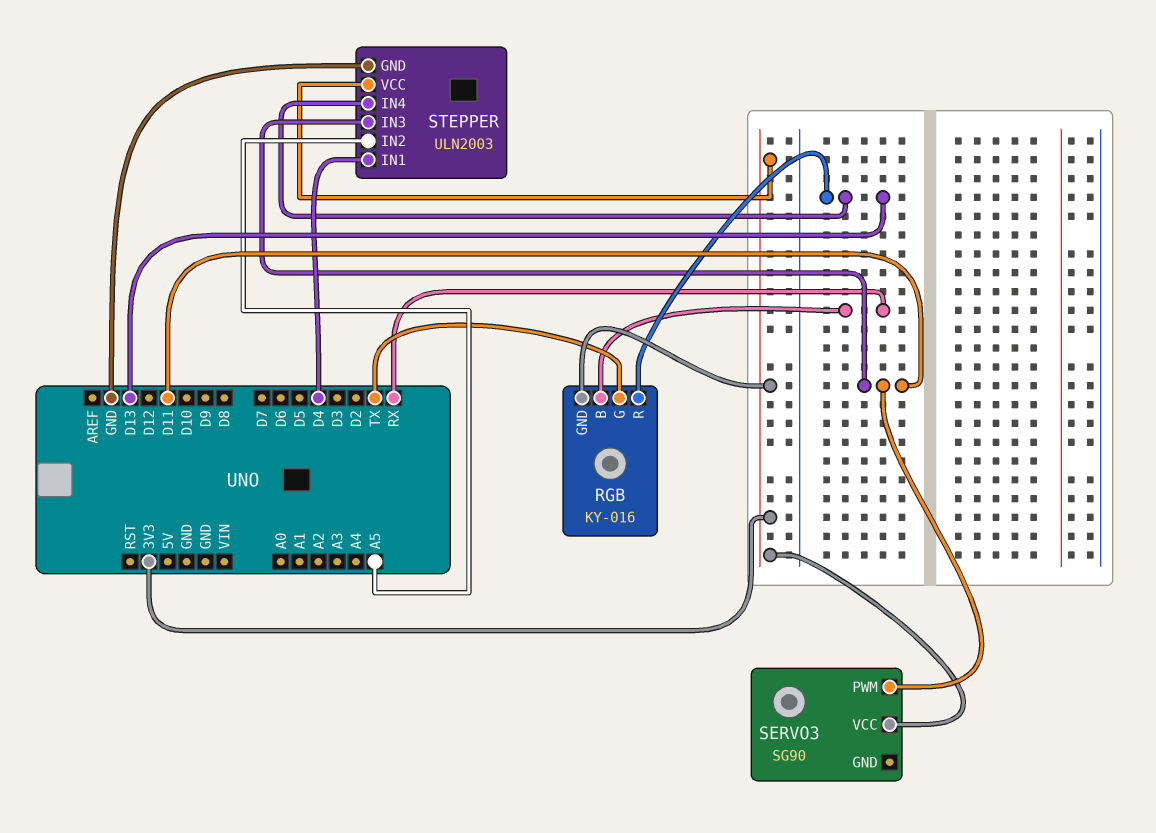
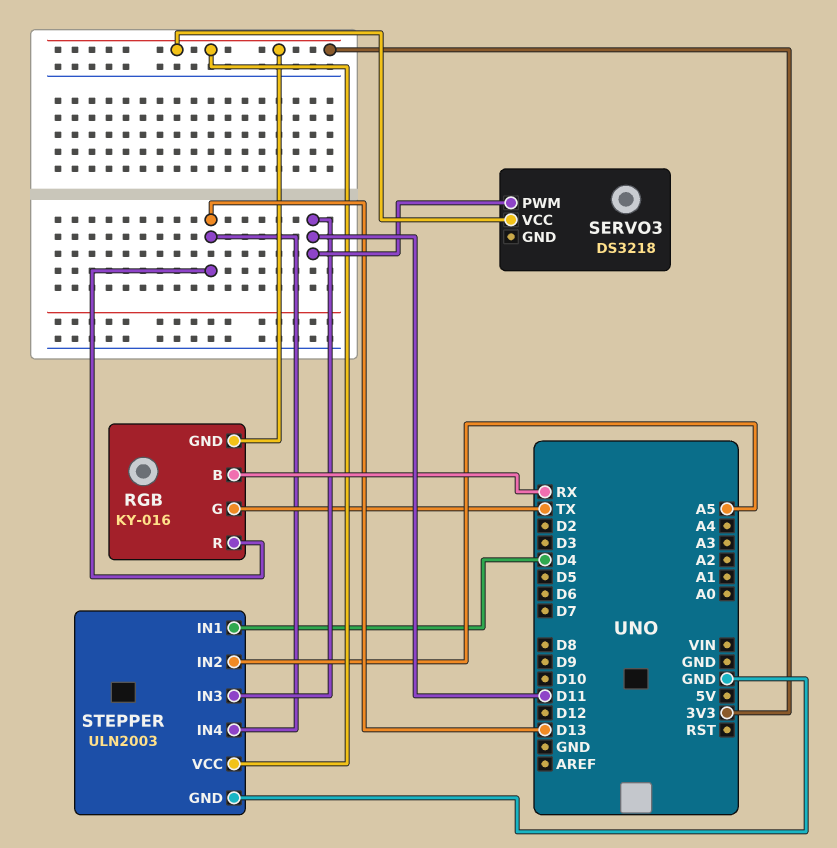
SERVO3: SG90 -> DS3218

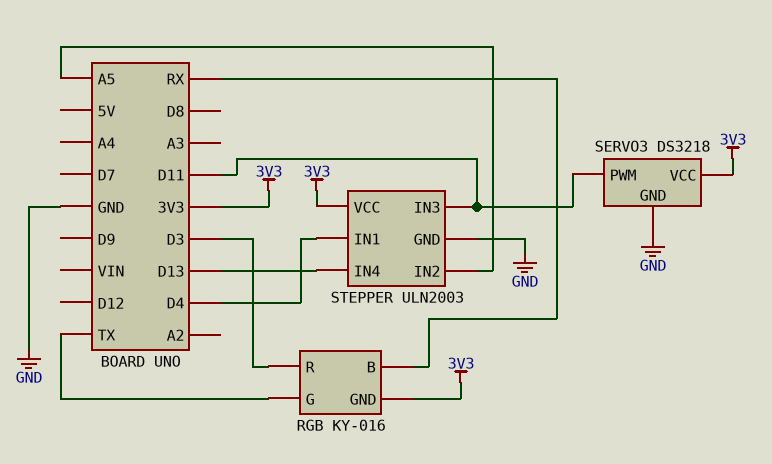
RGB pin R: D13 -> D3
SERVO3 pin GND: none -> GND

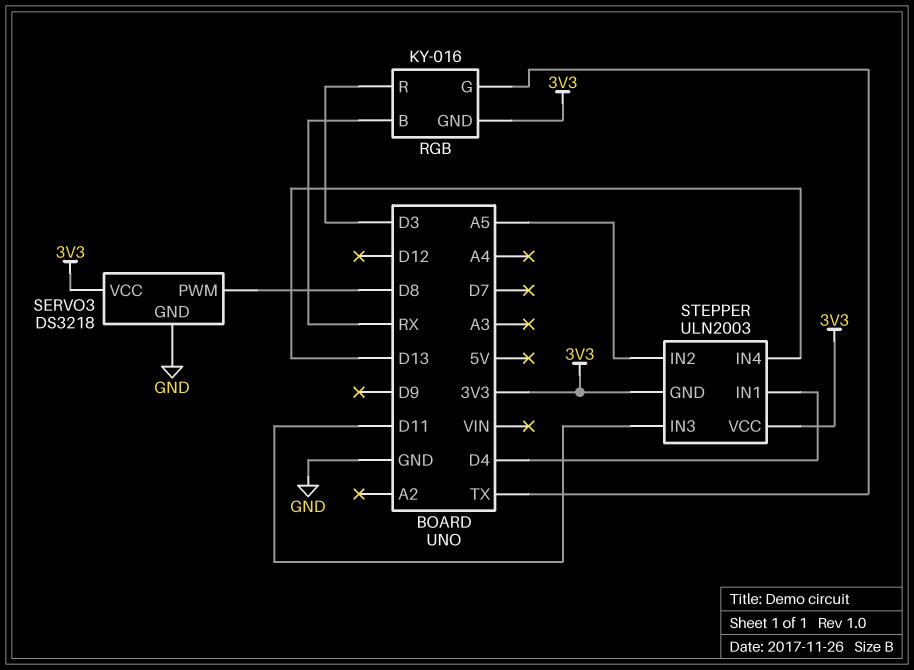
SERVO3 pin PWM: D11 -> D8
STEPPER pin GND: GND -> 3V3

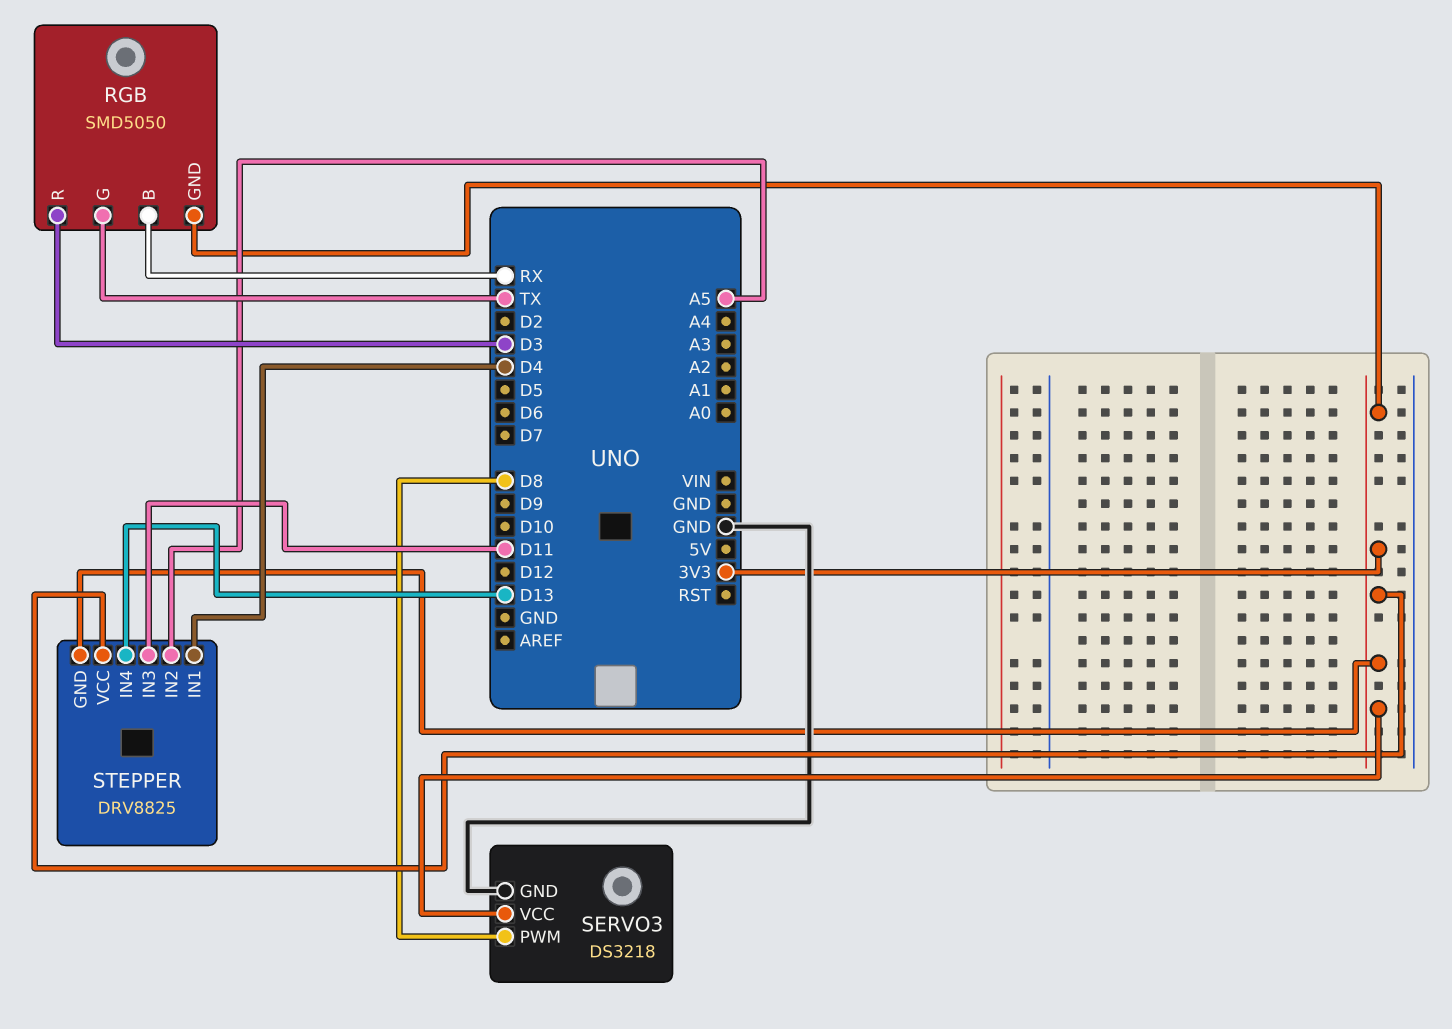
RGB: KY-016 -> SMD5050
STEPPER: ULN2003 -> DRV8825

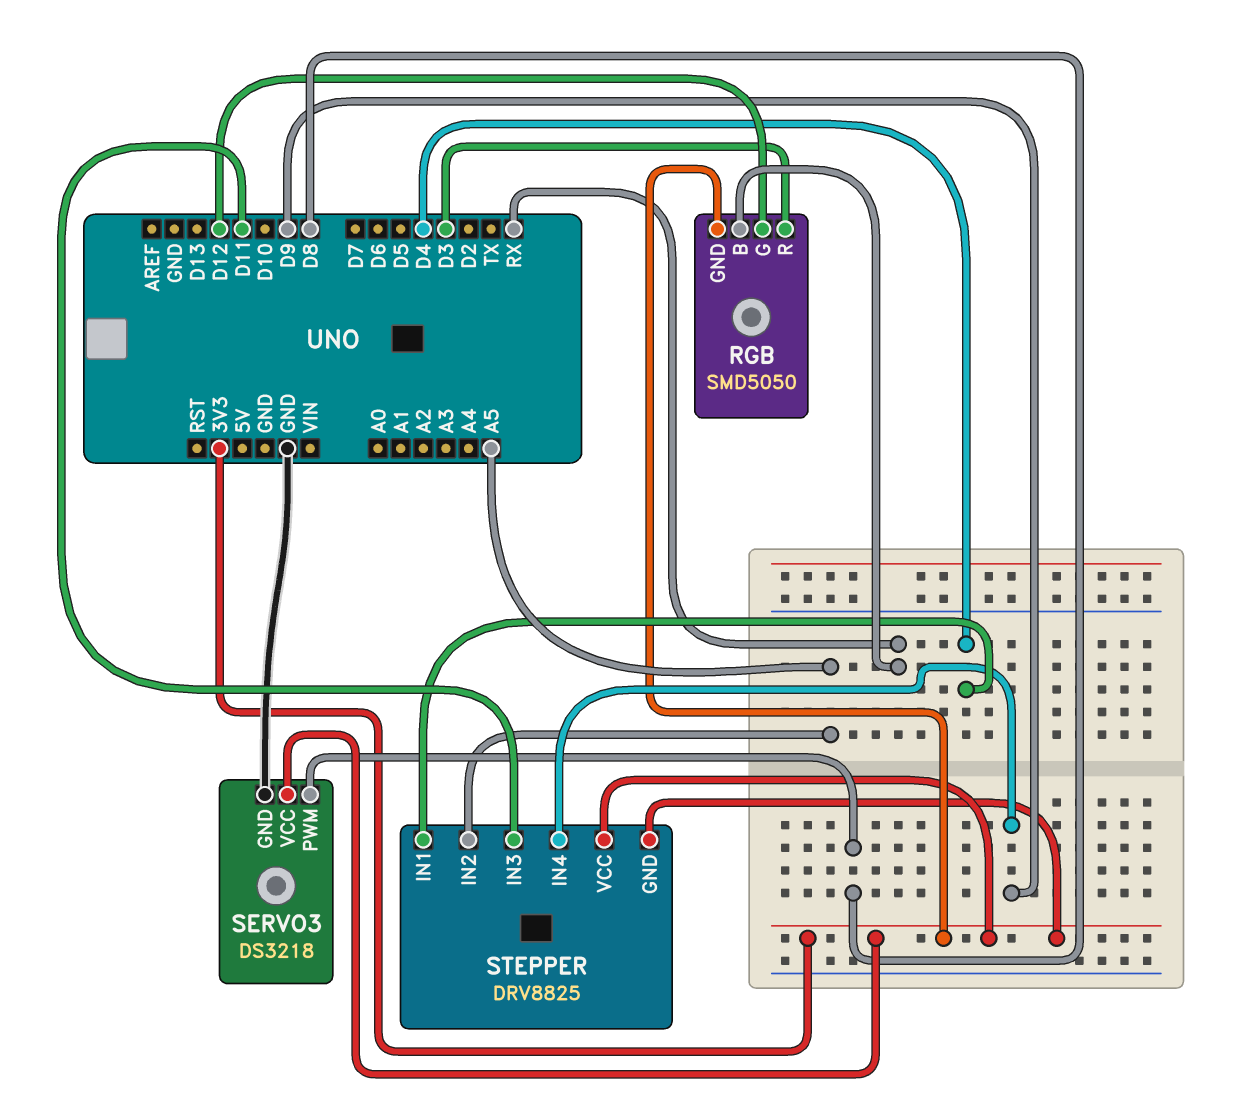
RGB pin G: TX -> D12
STEPPER pin IN4: D13 -> D9

